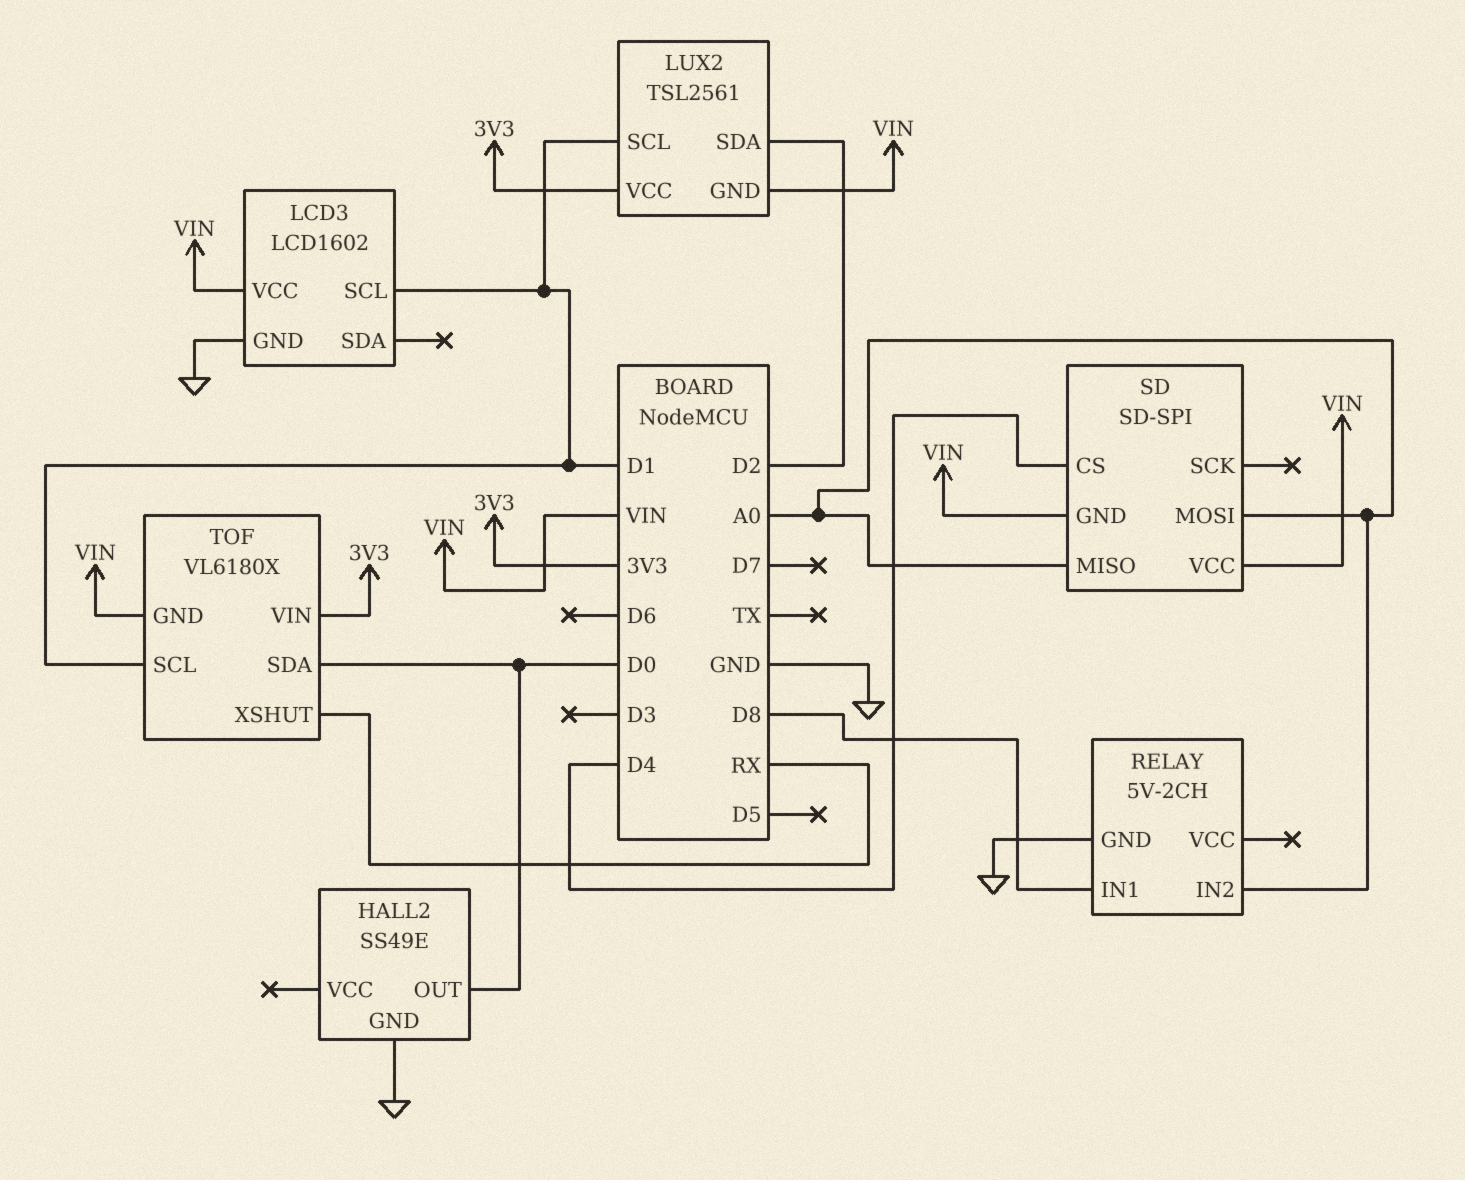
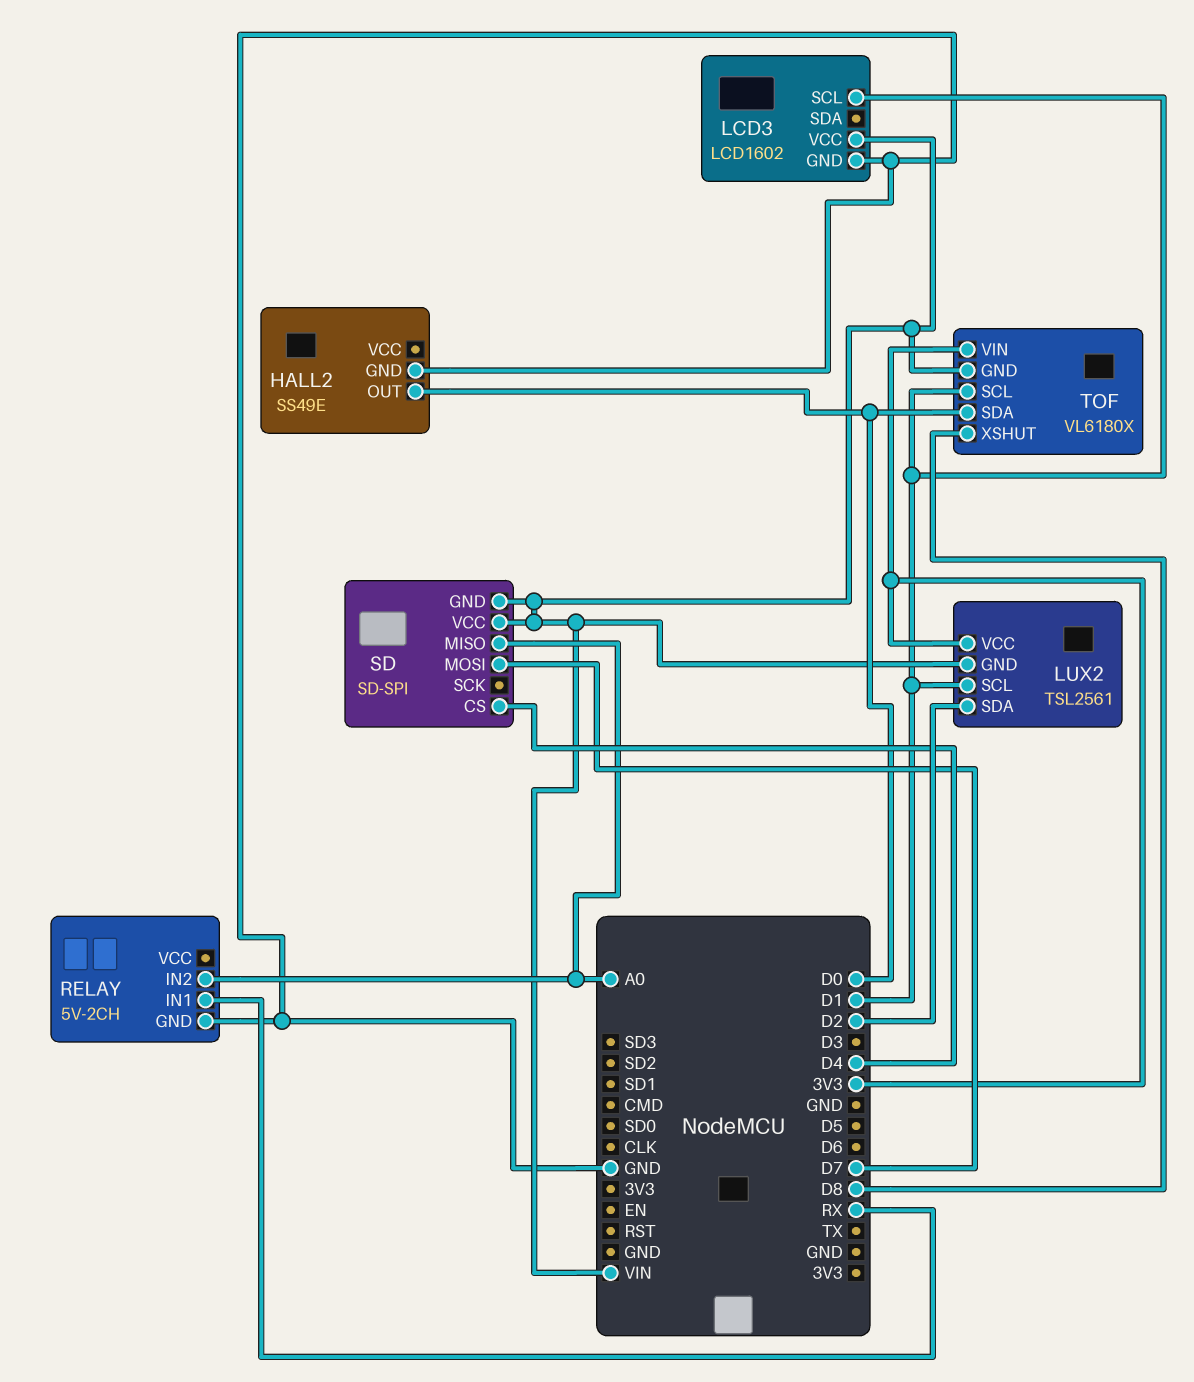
RELAY pin IN1: D8 -> RX
SD pin MOSI: A0 -> D7
TOF pin XSHUT: RX -> D8

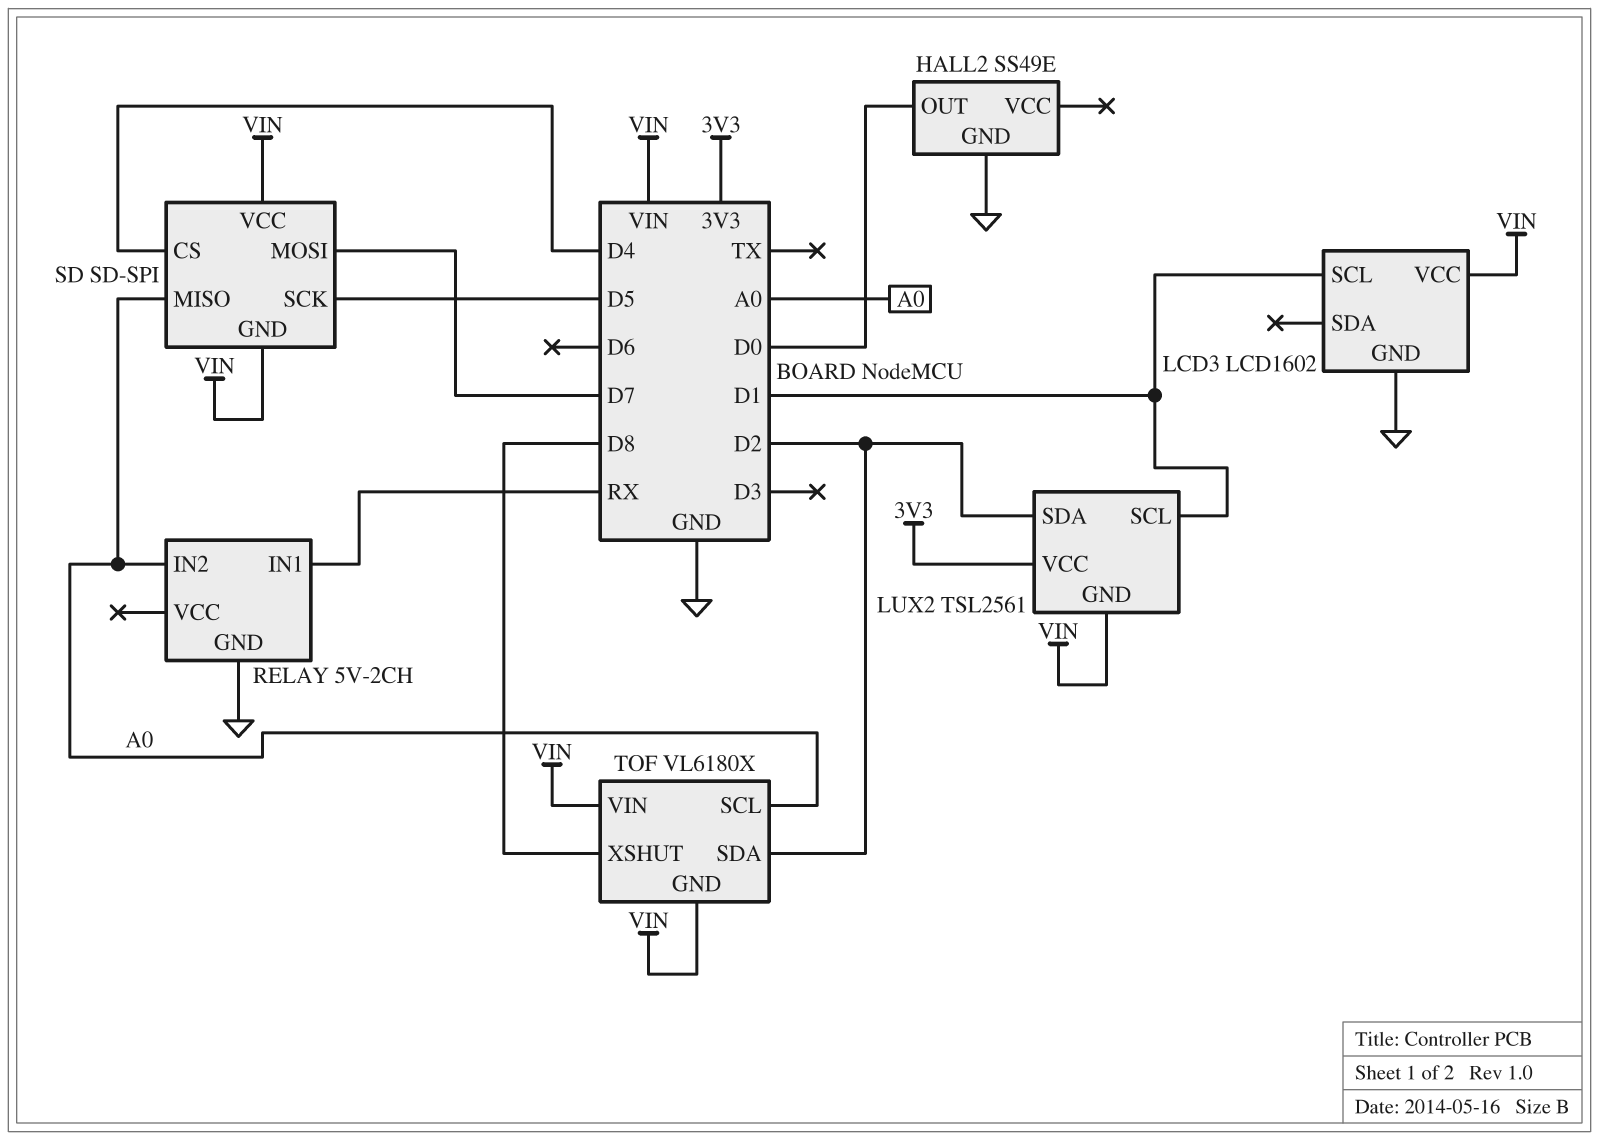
SD pin SCK: none -> D5
TOF pin SCL: D1 -> A0
TOF pin SDA: D0 -> D2
TOF pin VIN: 3V3 -> VIN

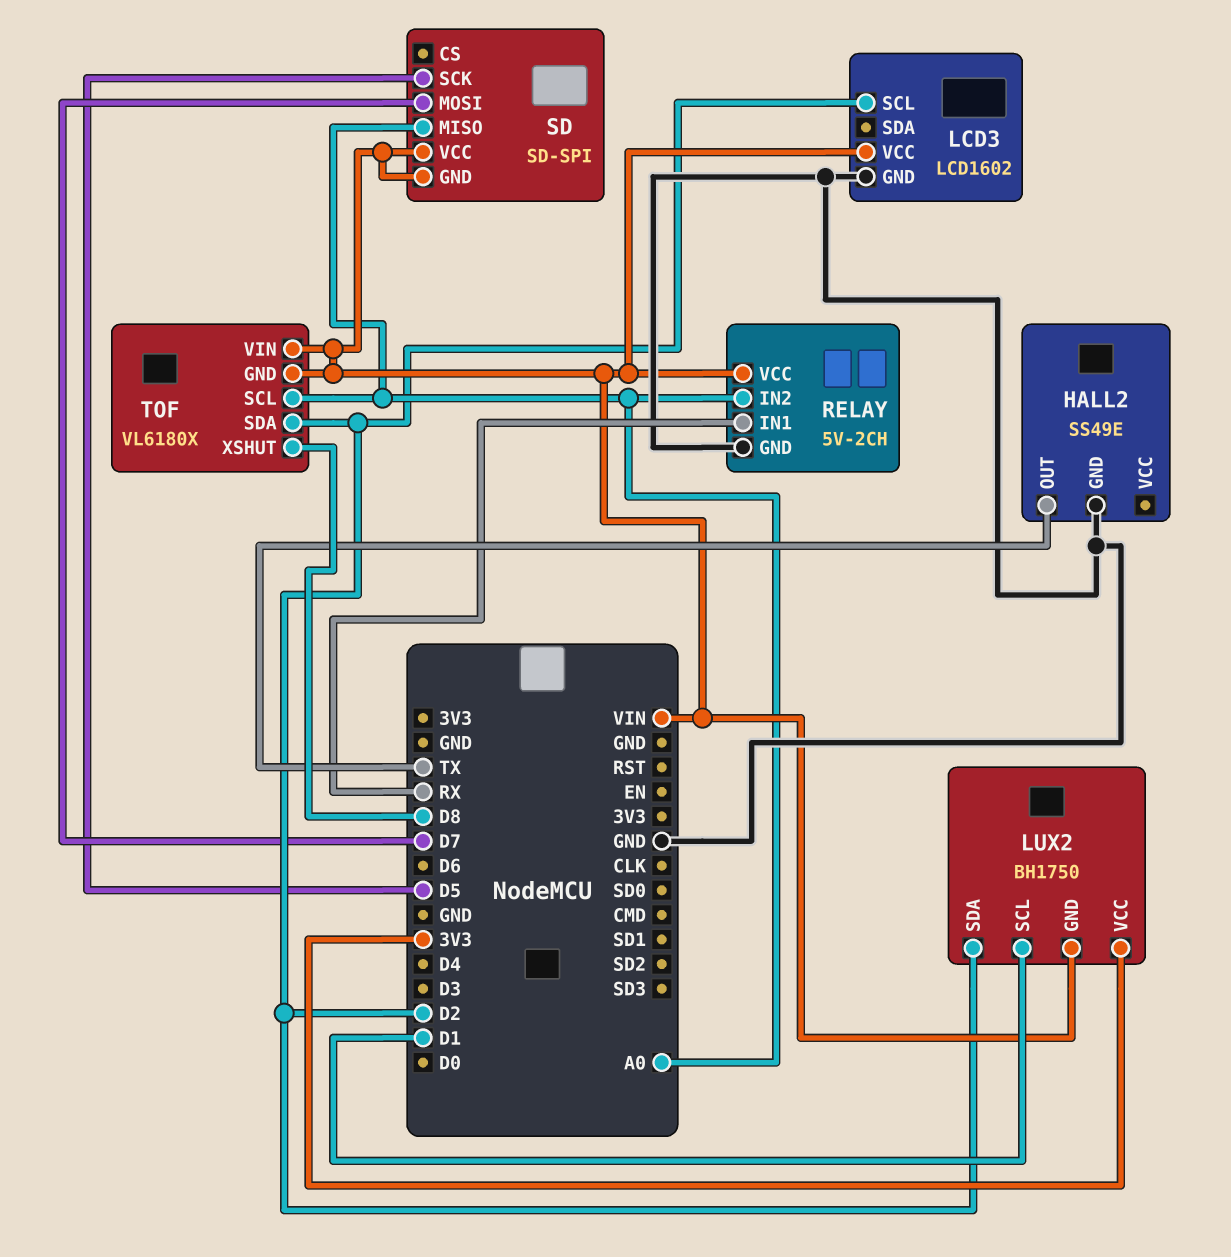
HALL2 pin OUT: D0 -> TX
LCD3 pin SCL: D1 -> D2
LUX2: TSL2561 -> BH1750
RELAY pin VCC: none -> VIN
SD pin CS: D4 -> none

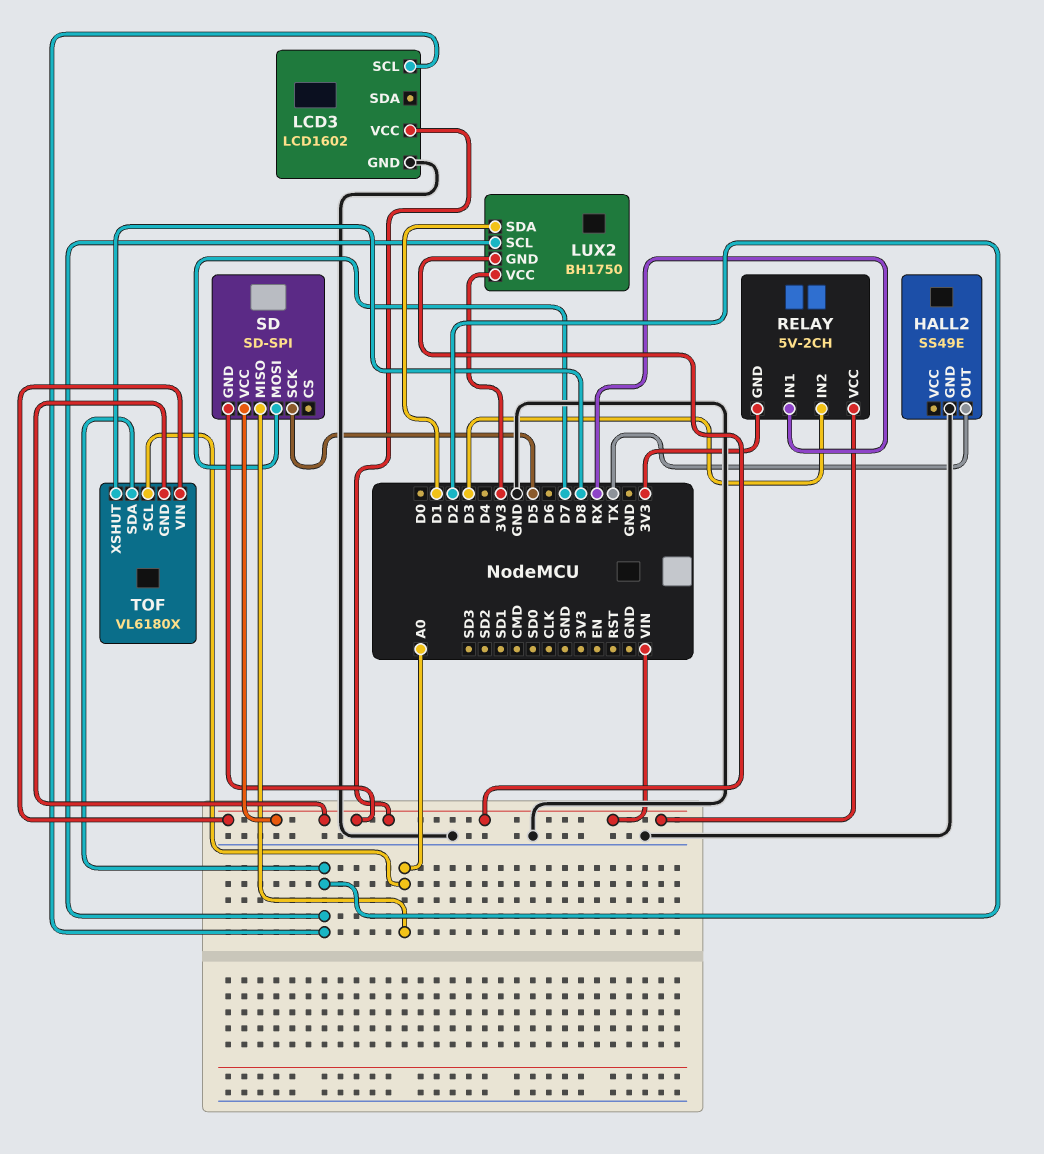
LUX2 pin SCL: D1 -> D2
LUX2 pin SDA: D2 -> D1
RELAY pin GND: GND -> 3V3
RELAY pin IN2: A0 -> D3

